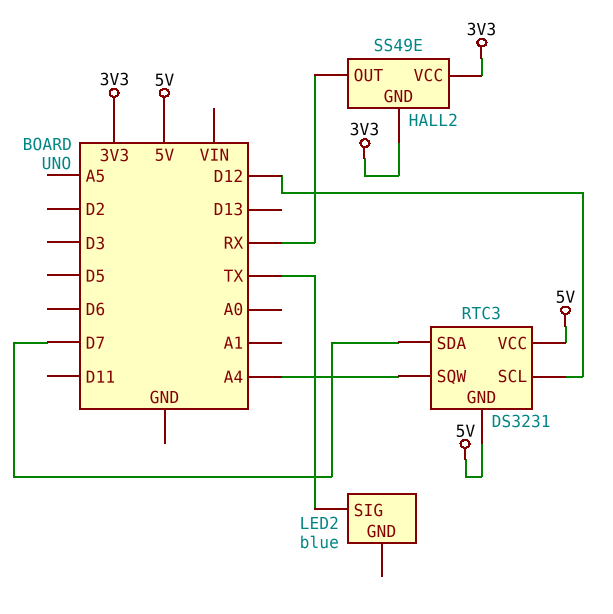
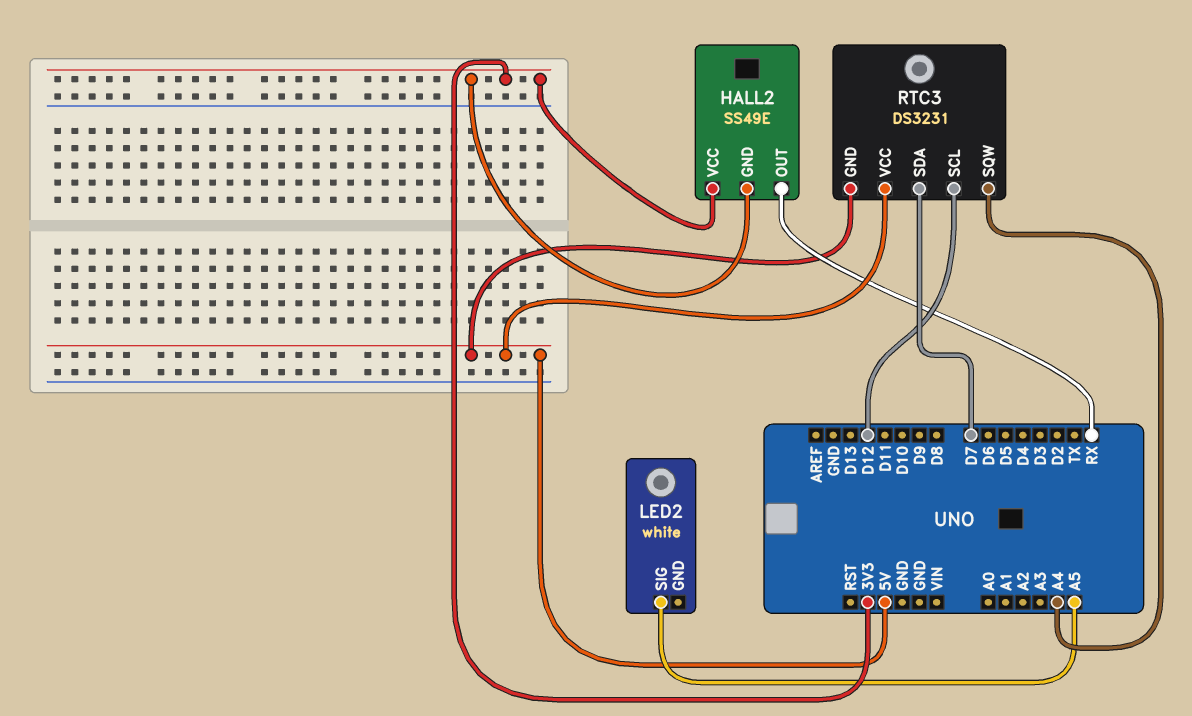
LED2: blue -> white
LED2 pin SIG: TX -> A5

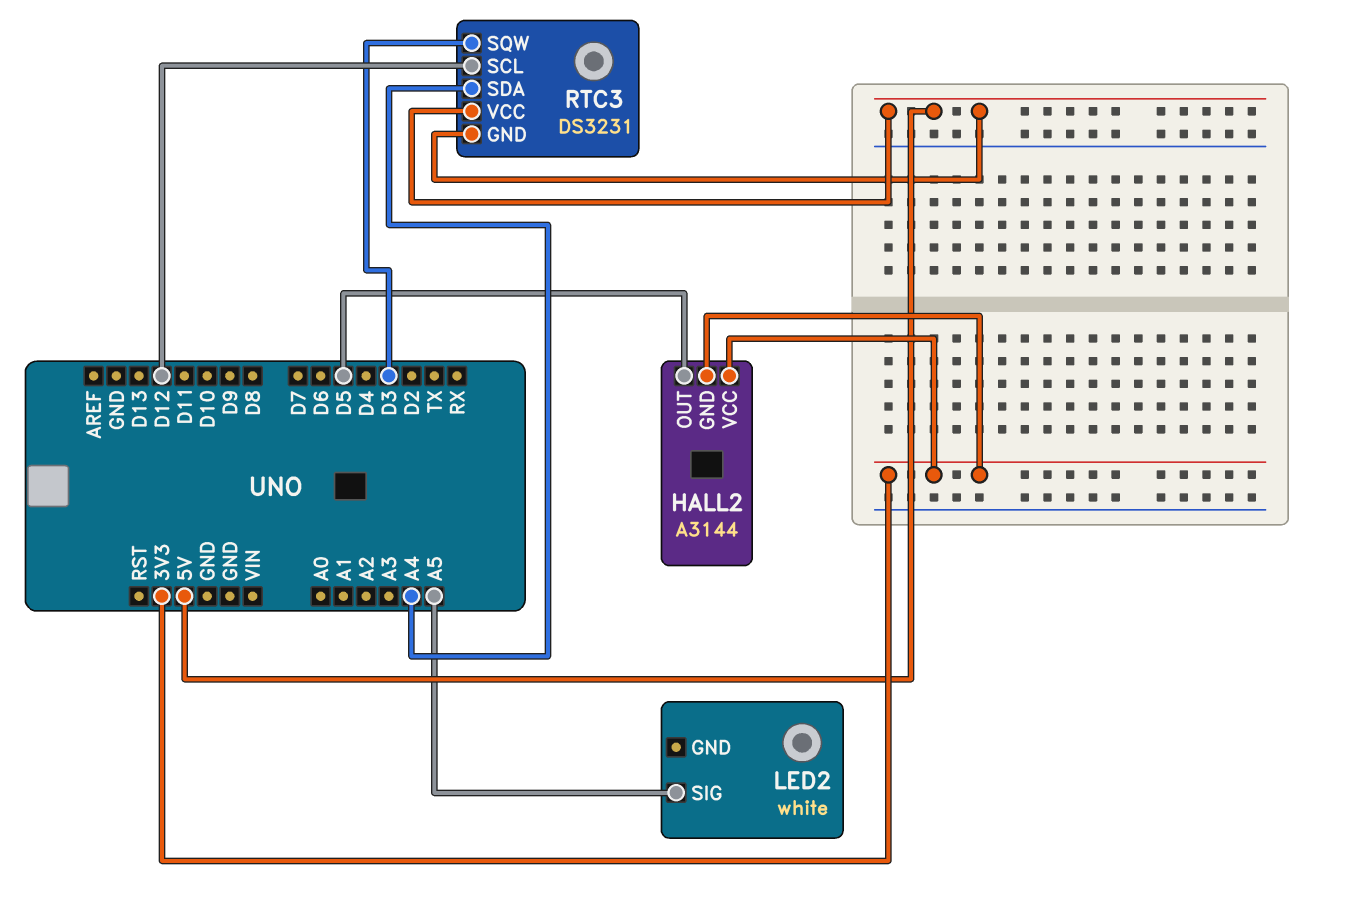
HALL2: SS49E -> A3144
HALL2 pin OUT: RX -> D5
RTC3 pin SDA: D7 -> A4
RTC3 pin SQW: A4 -> D3

